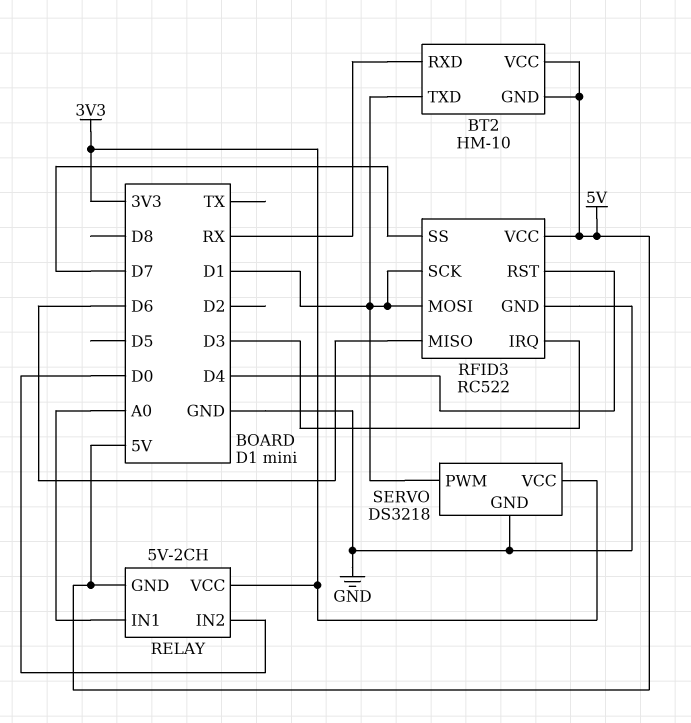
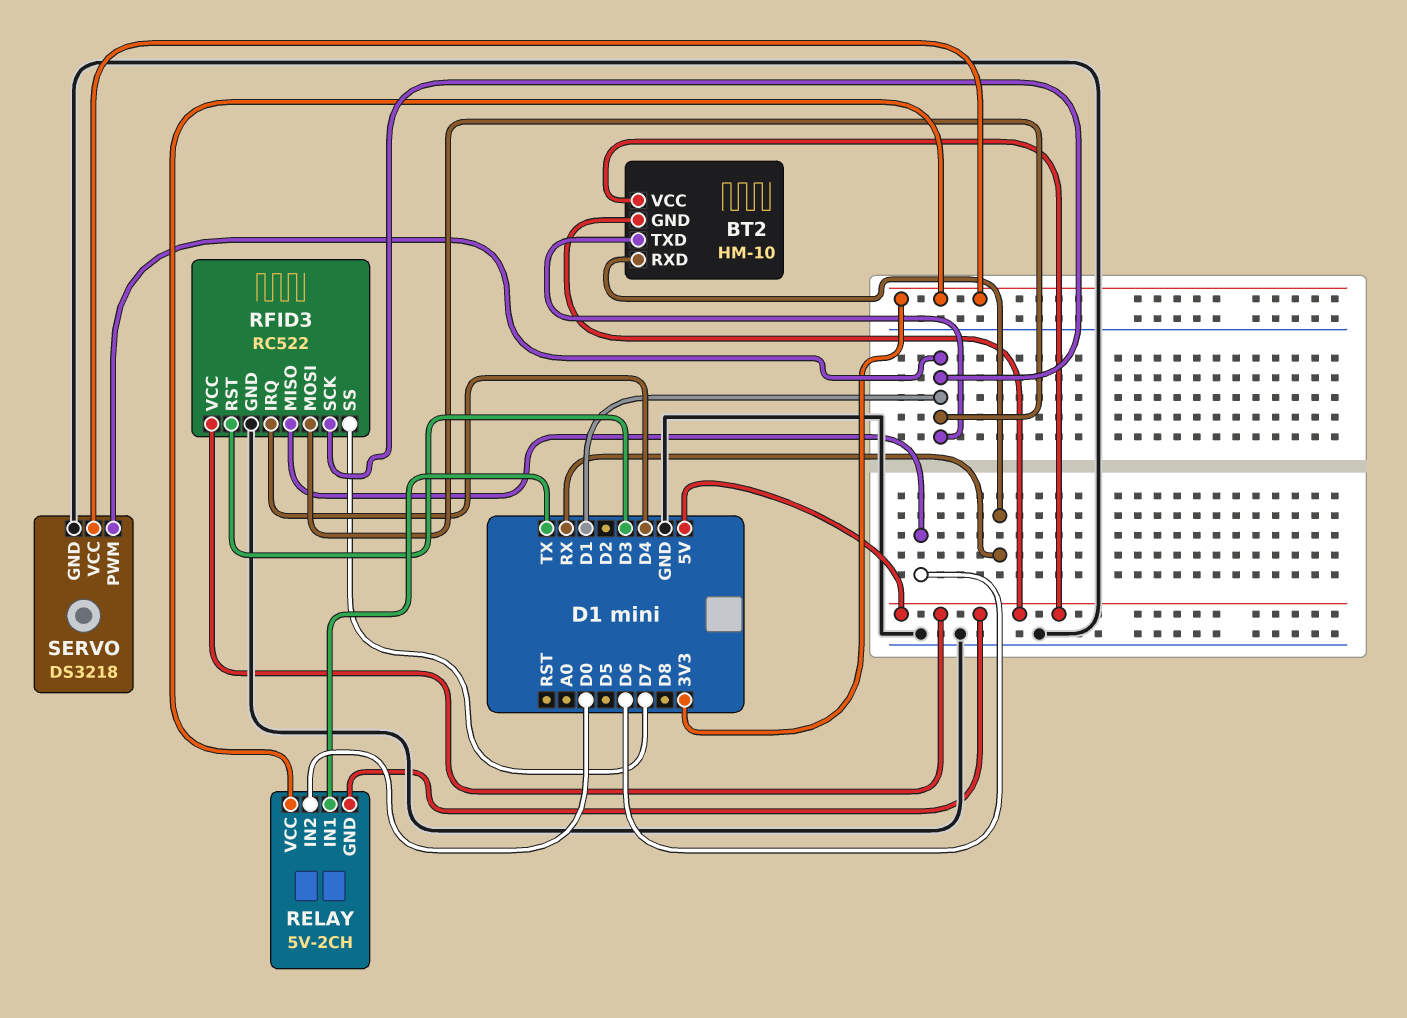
RELAY pin IN1: A0 -> TX
RFID3 pin IRQ: D3 -> D4
RFID3 pin RST: D4 -> D3

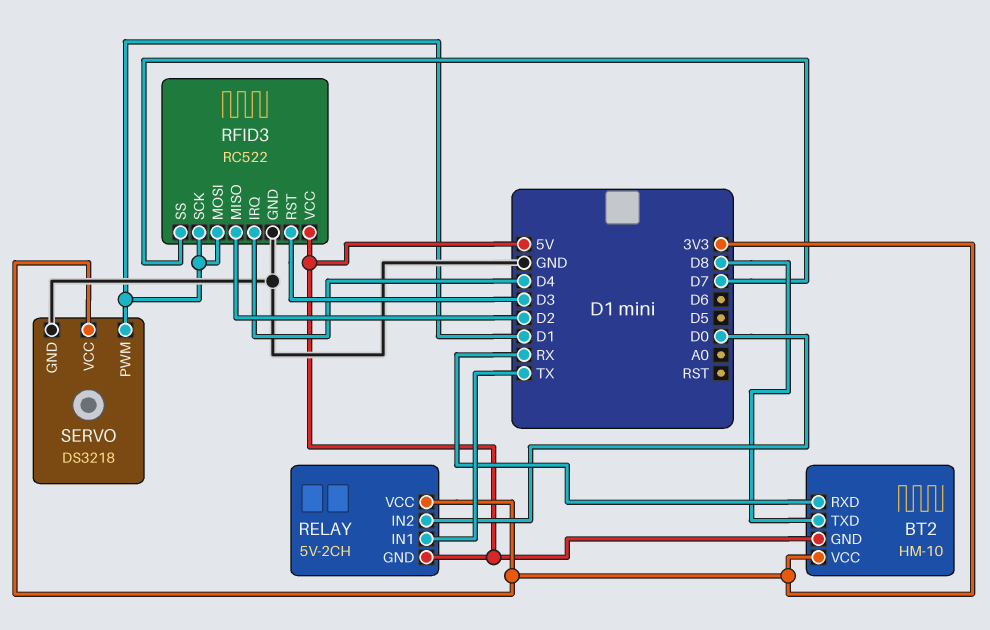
BT2 pin TXD: D1 -> D8
BT2 pin VCC: 5V -> 3V3
RFID3 pin MISO: D6 -> D2

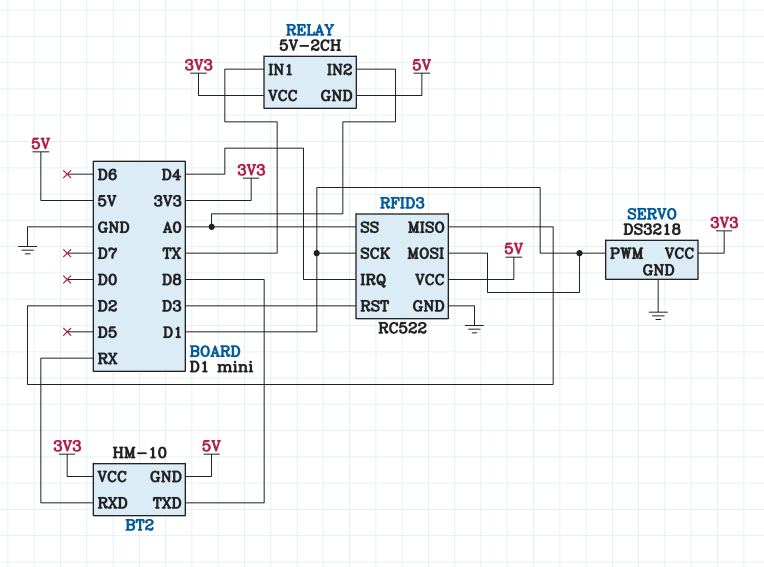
RELAY pin IN2: D0 -> A0
RFID3 pin SS: D7 -> A0

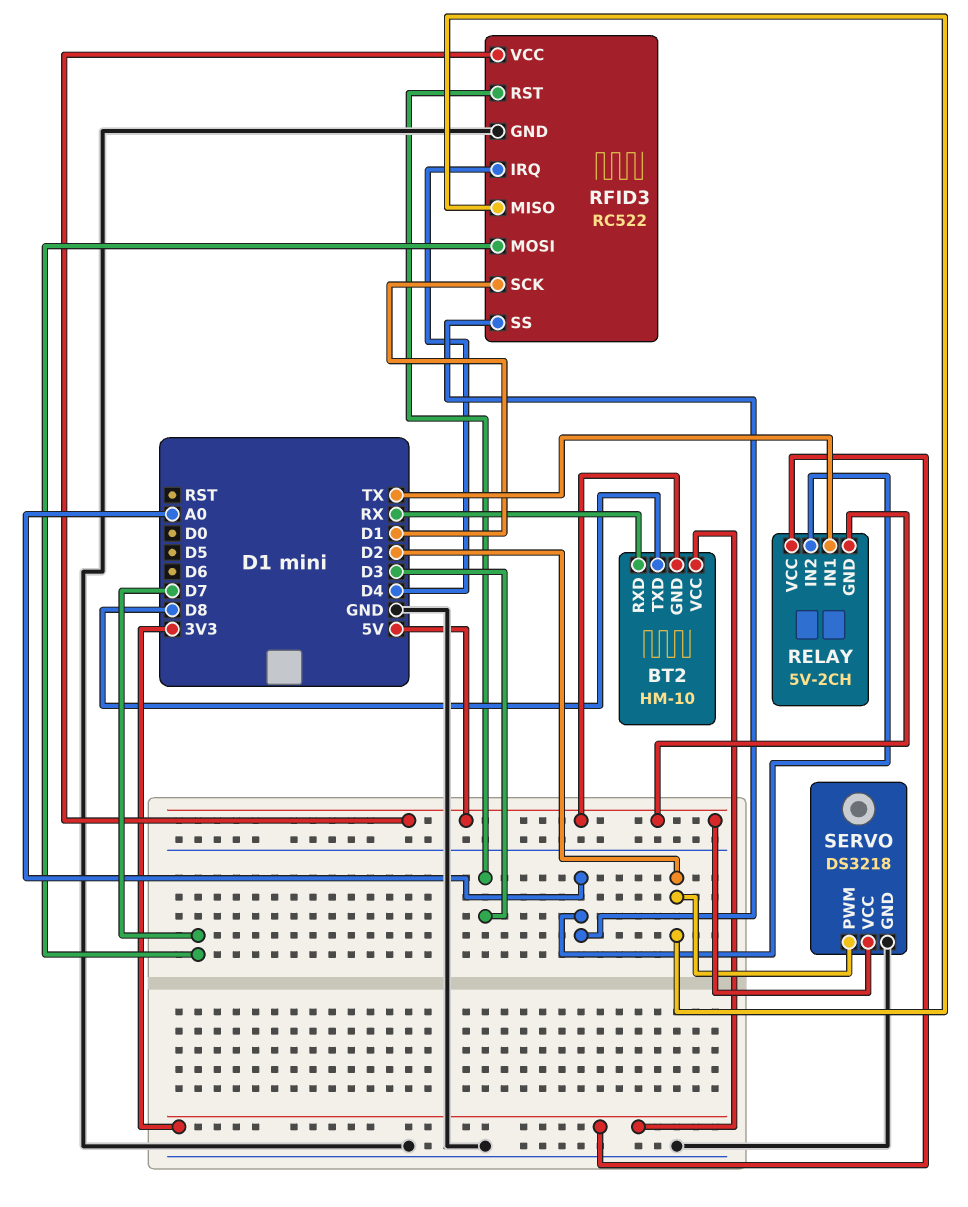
RFID3 pin MOSI: D1 -> D7
SERVO pin PWM: D1 -> D2
SERVO pin VCC: 3V3 -> 5V

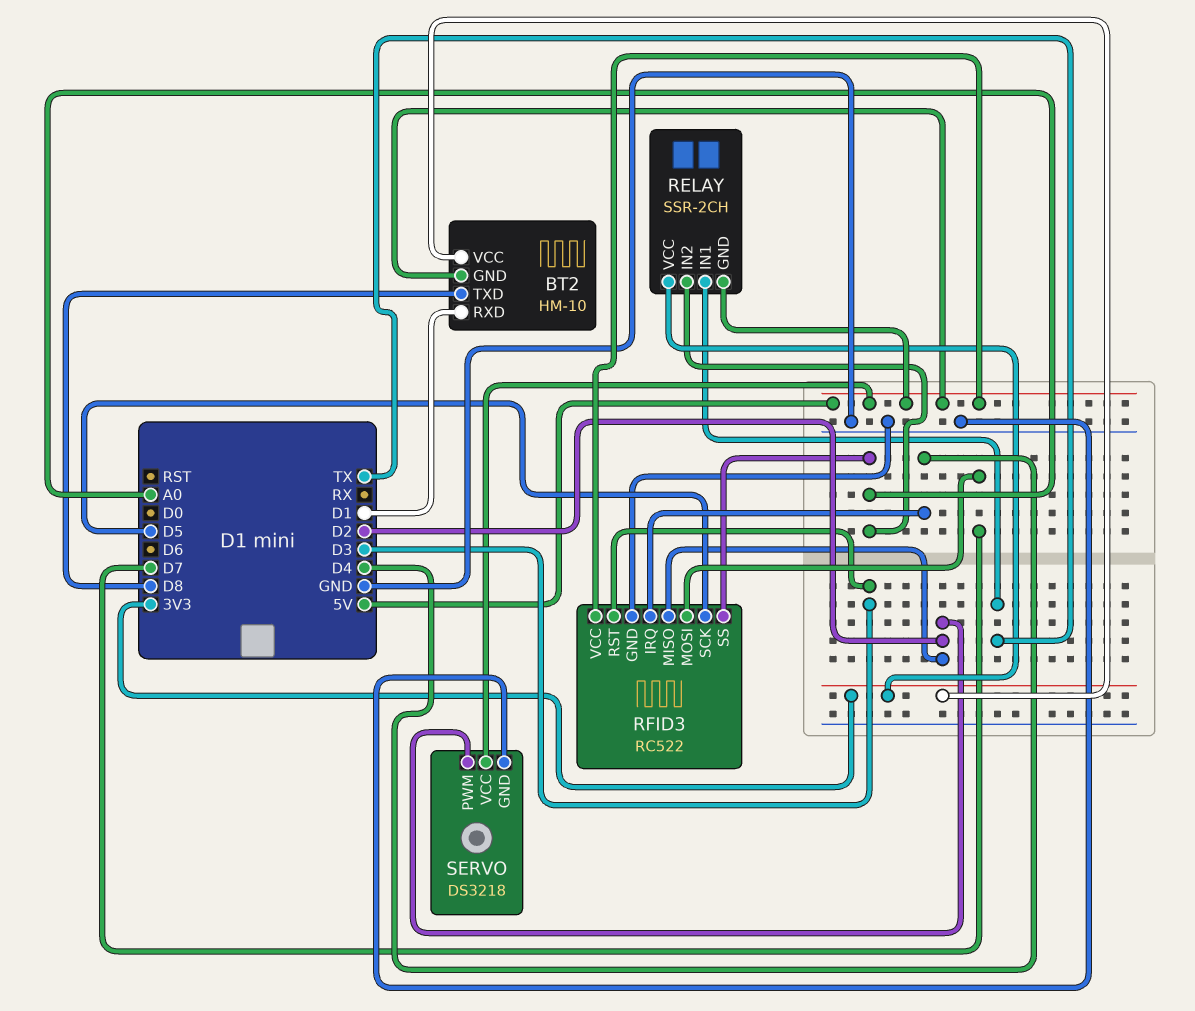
BT2 pin RXD: RX -> D1
RELAY: 5V-2CH -> SSR-2CH
RFID3 pin SCK: D1 -> D5

